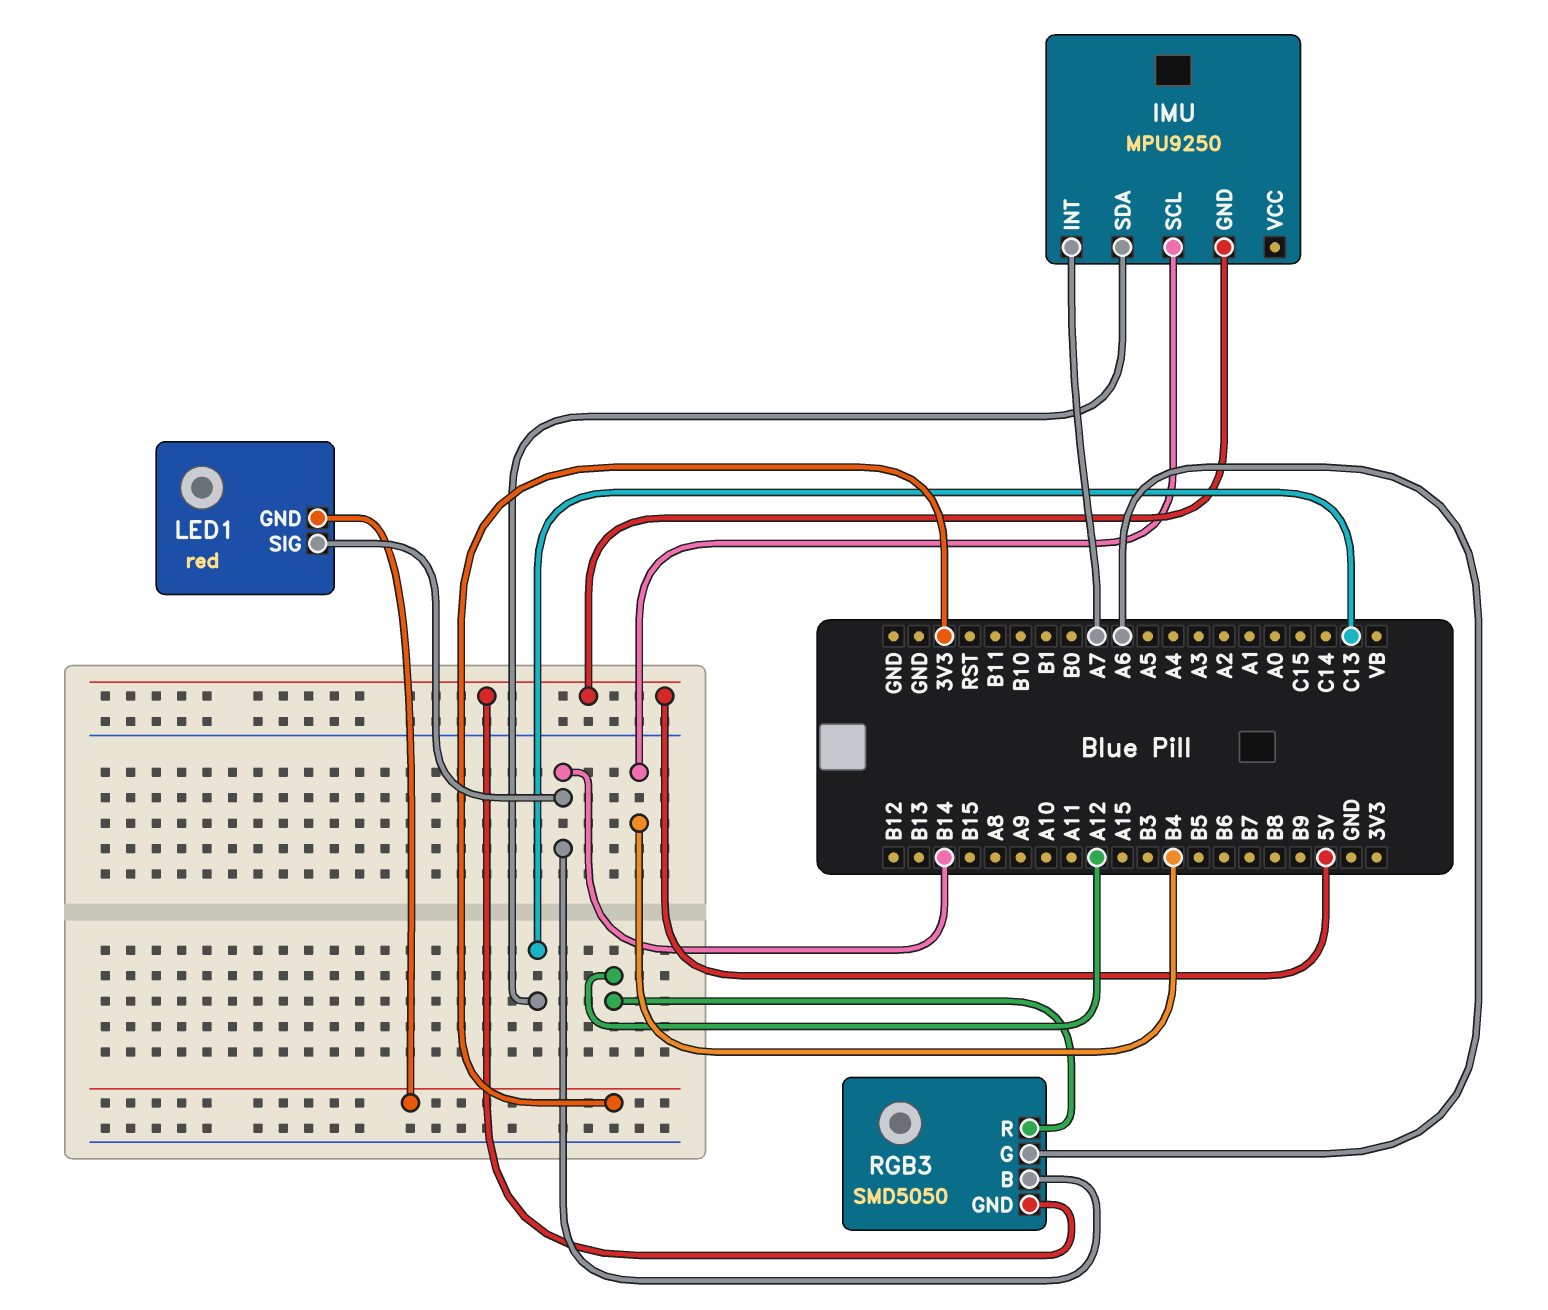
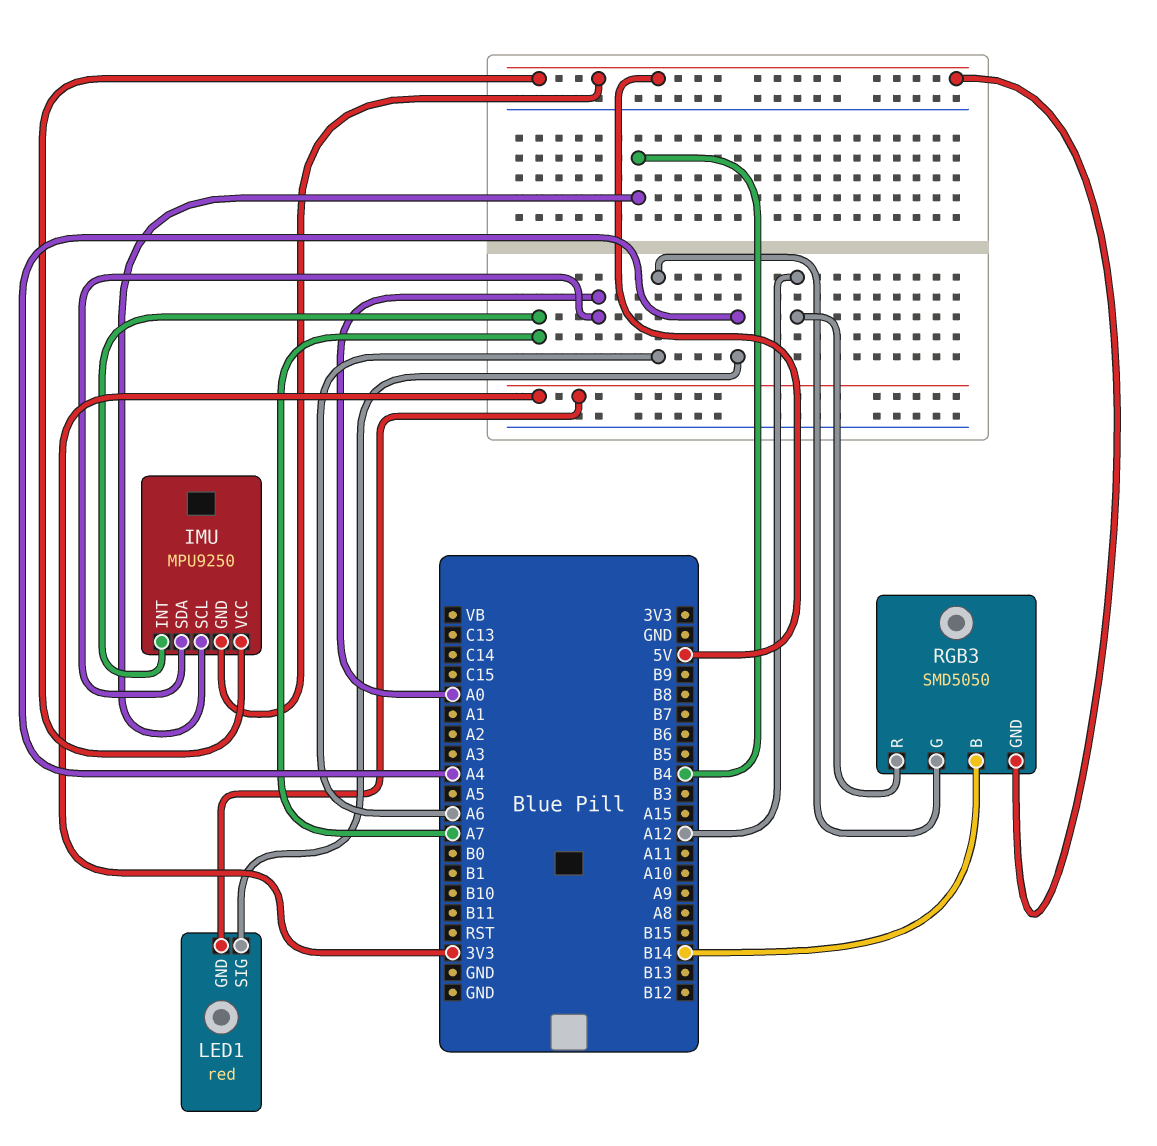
IMU pin SDA: C13 -> A0
IMU pin VCC: none -> 5V
LED1 pin SIG: B14 -> A4

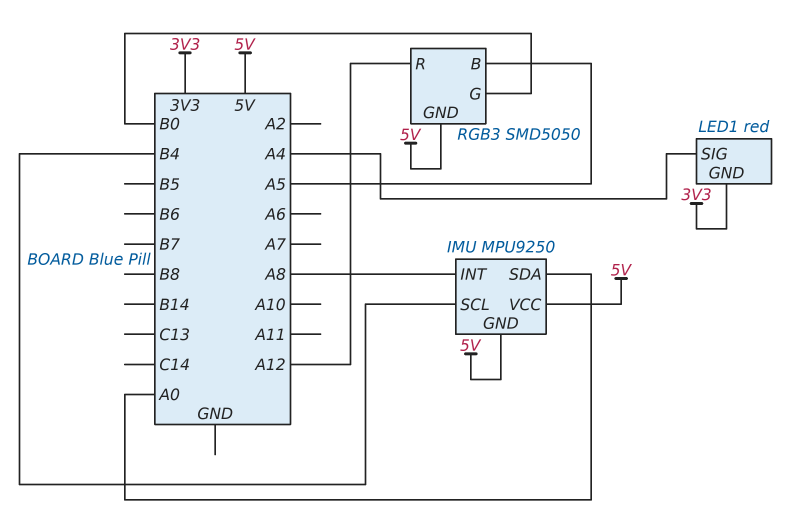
IMU pin INT: A7 -> A8
RGB3 pin B: B14 -> A5
RGB3 pin G: A6 -> B0

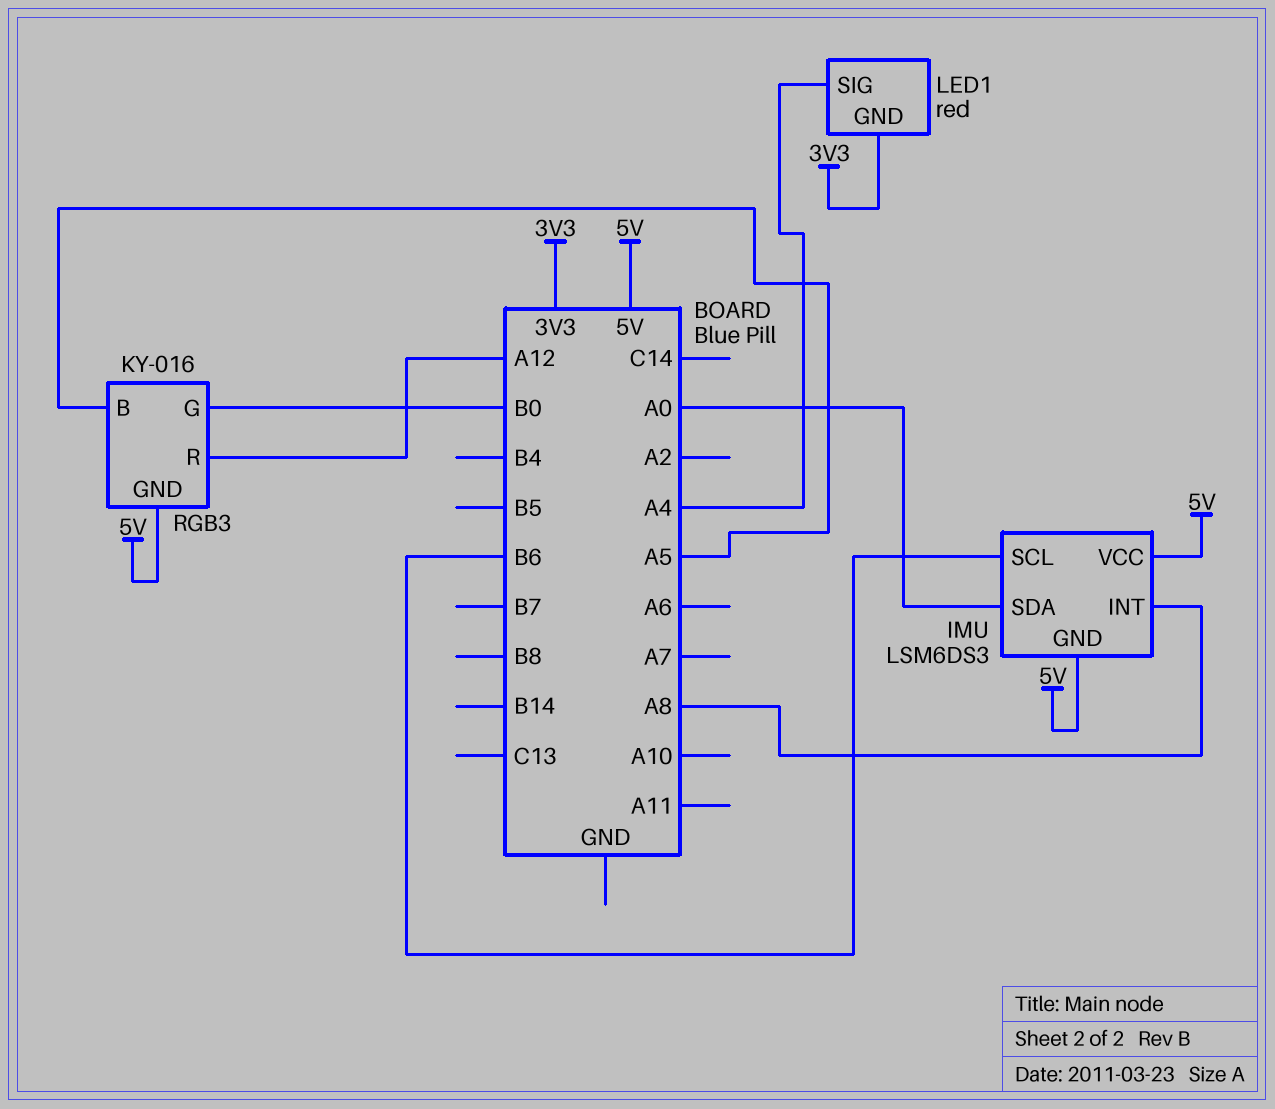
IMU: MPU9250 -> LSM6DS3
IMU pin SCL: B4 -> B6
RGB3: SMD5050 -> KY-016

